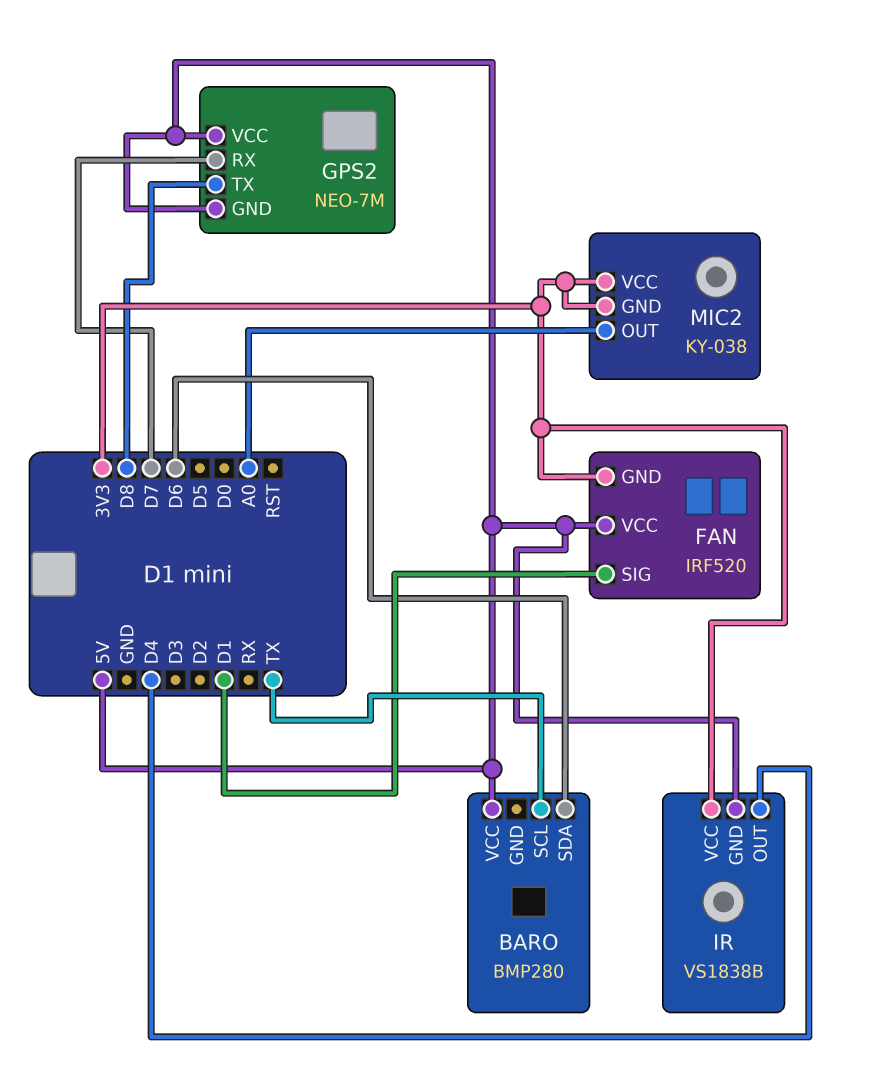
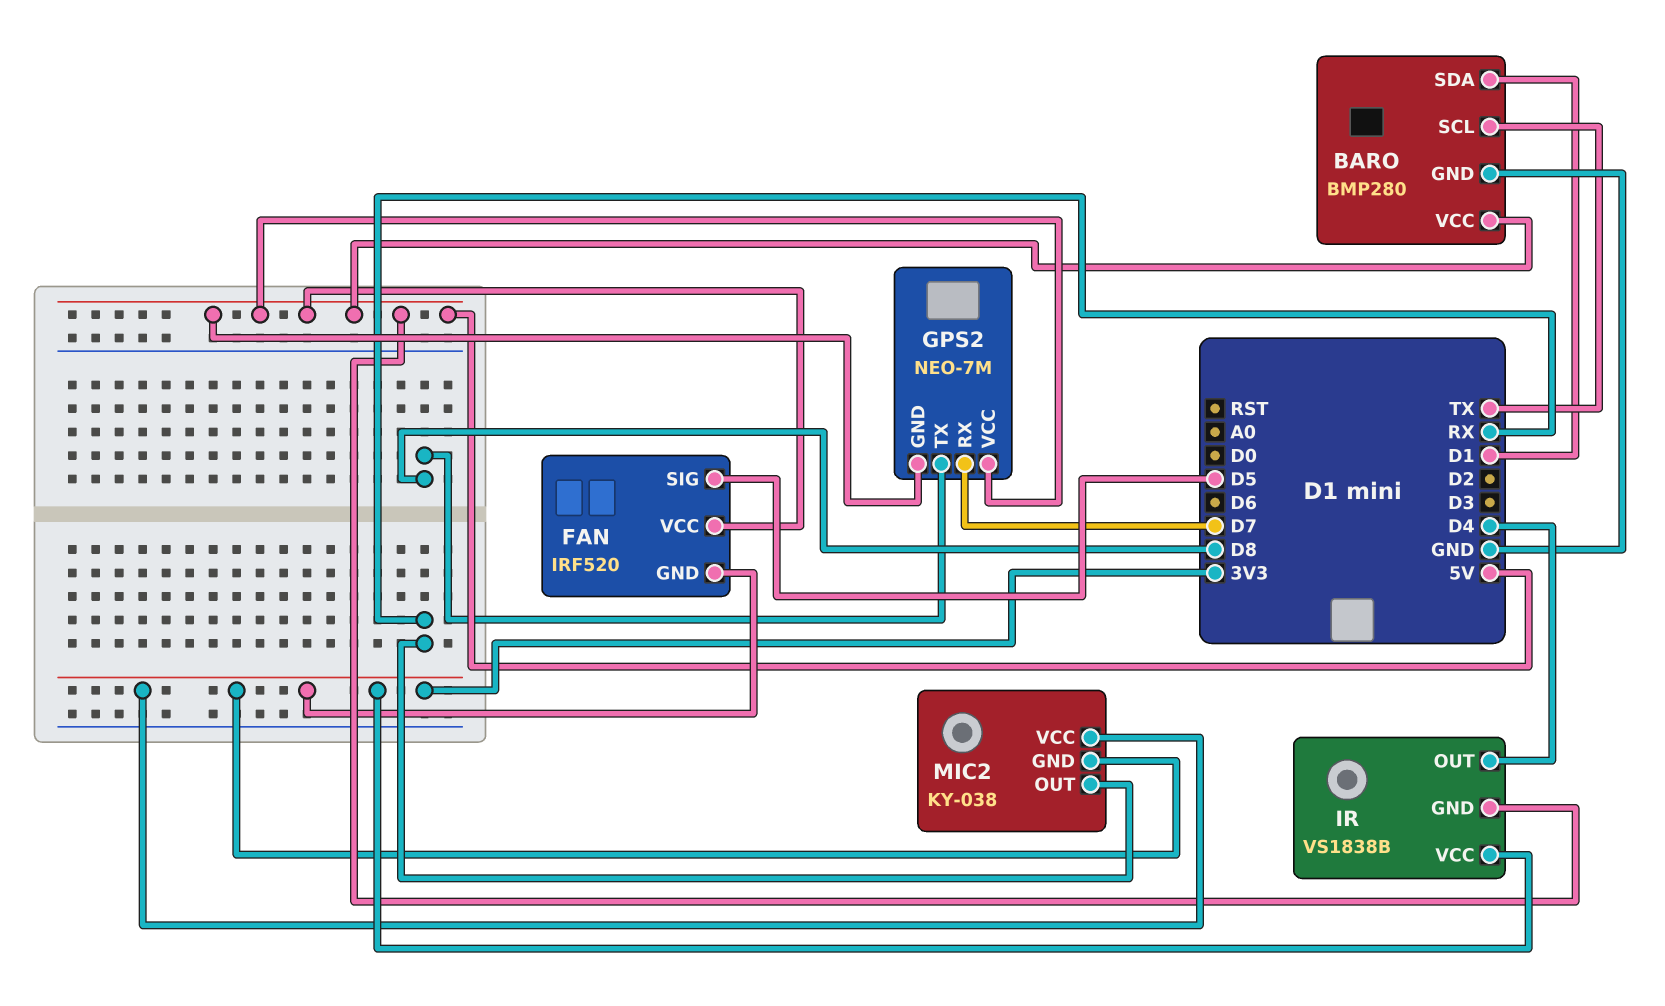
BARO pin GND: none -> GND
BARO pin SDA: D6 -> D1
FAN pin SIG: D1 -> D5
MIC2 pin OUT: A0 -> RX

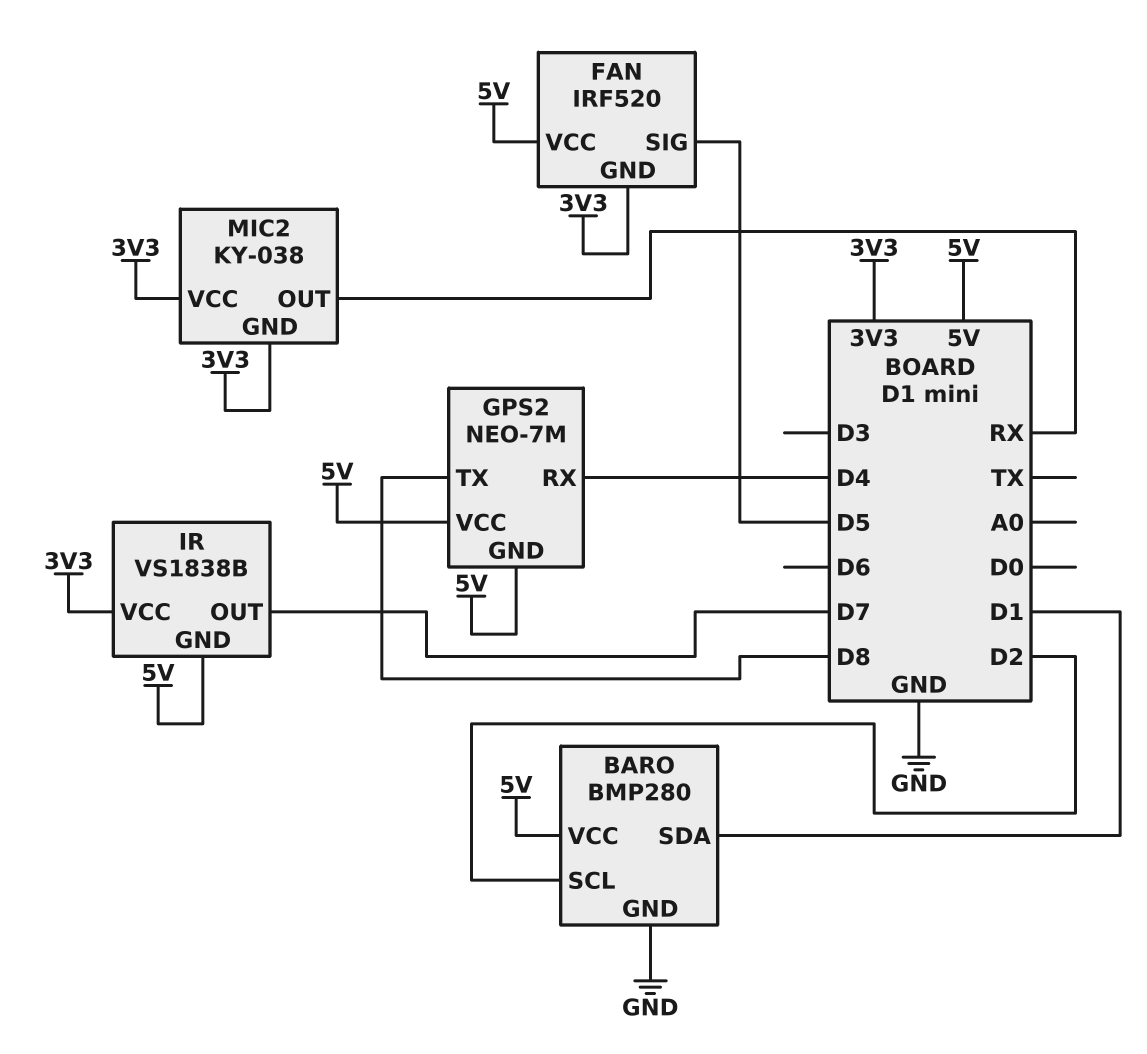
BARO pin SCL: TX -> D2
GPS2 pin RX: D7 -> D4
IR pin OUT: D4 -> D7

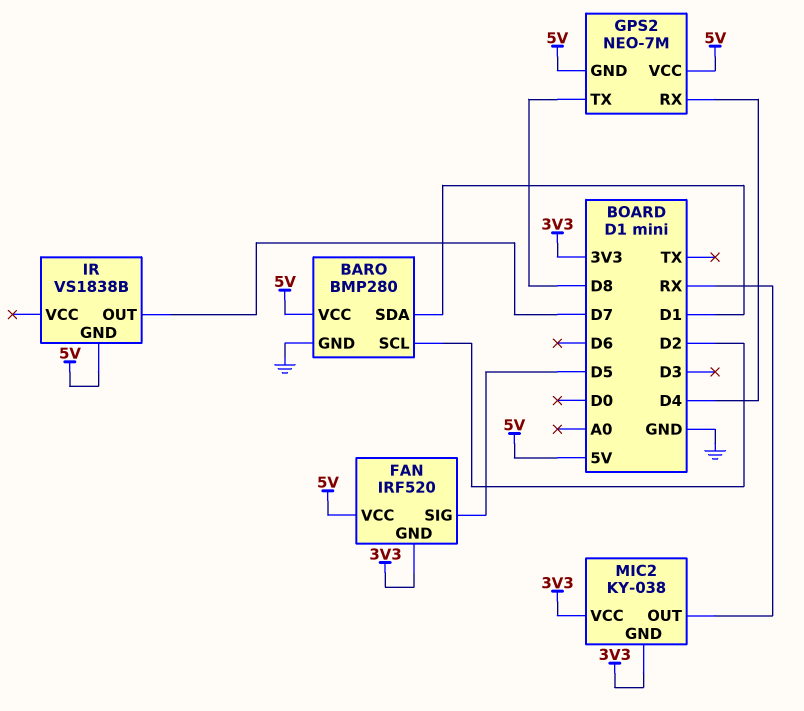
IR pin VCC: 3V3 -> none

